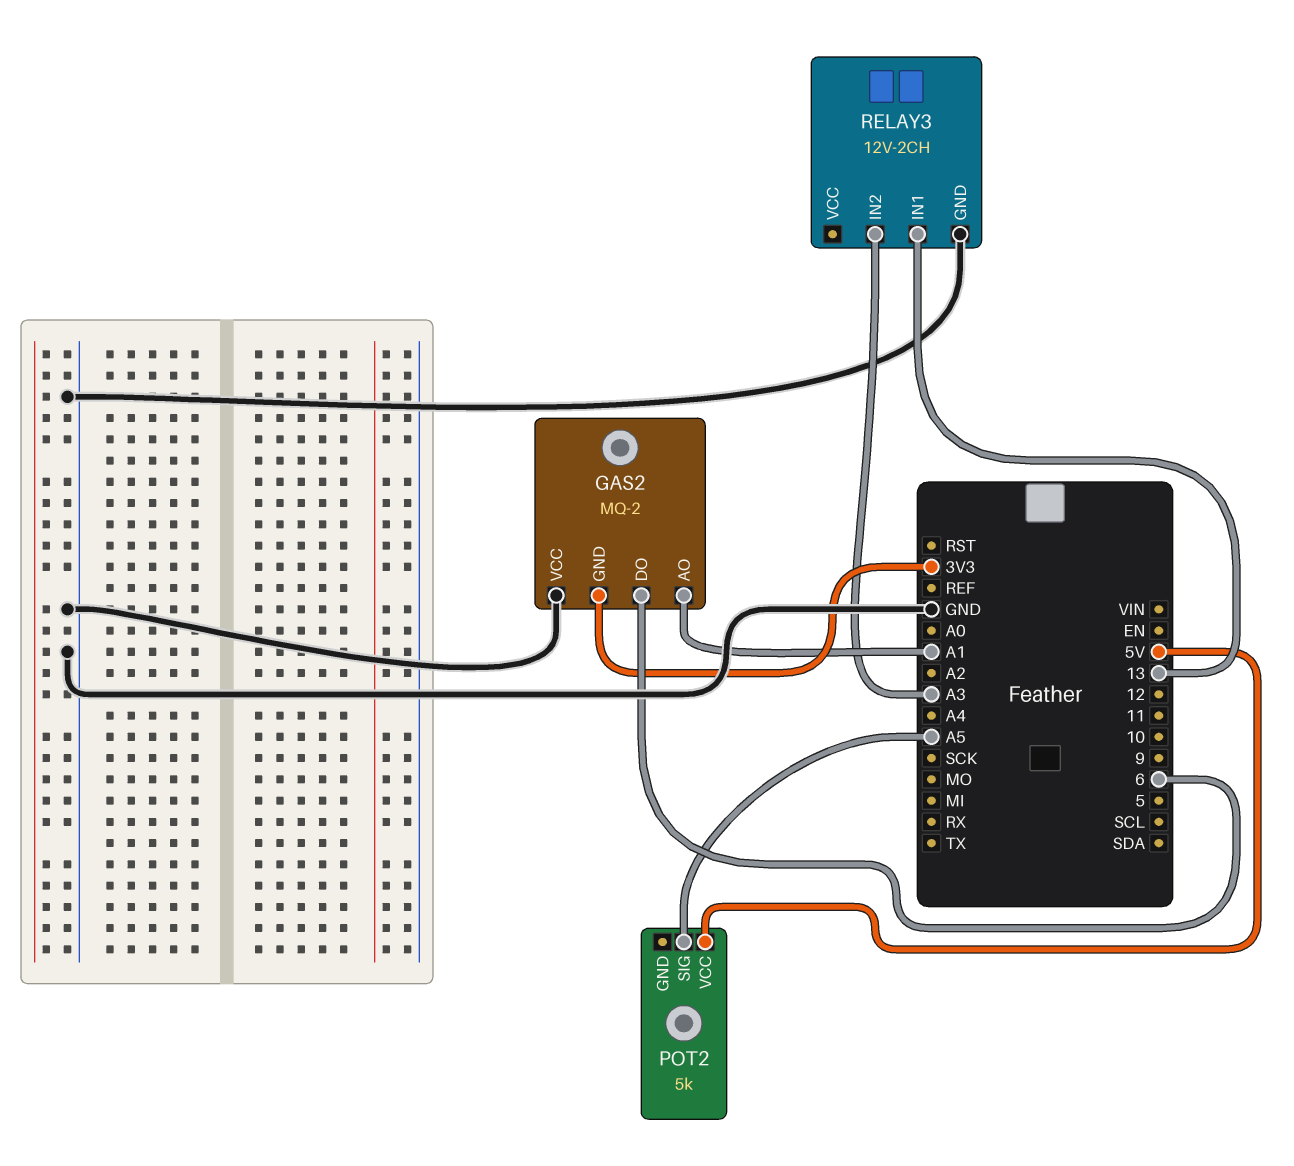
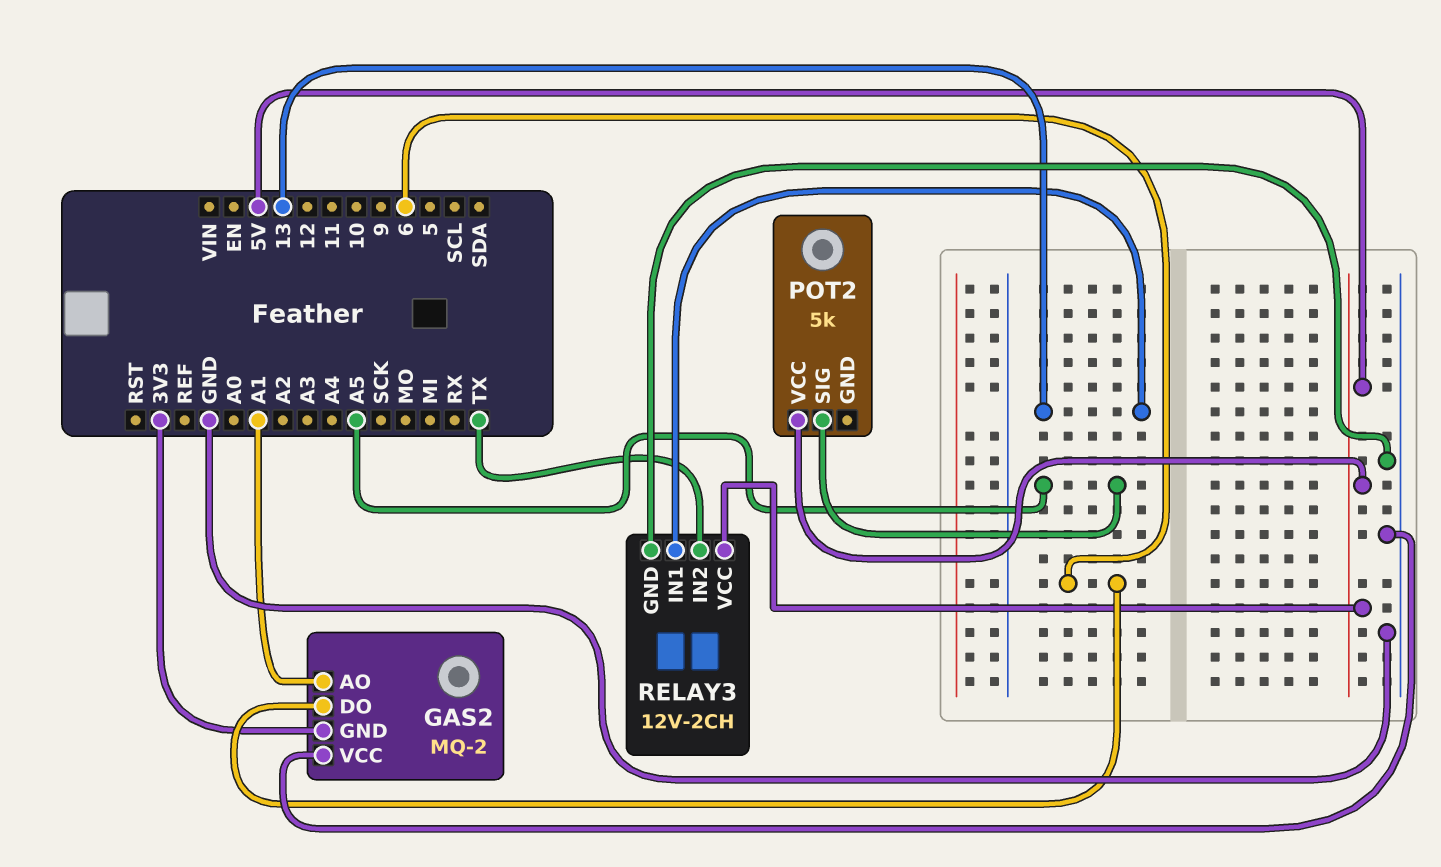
RELAY3 pin IN2: A3 -> TX
RELAY3 pin VCC: none -> 5V

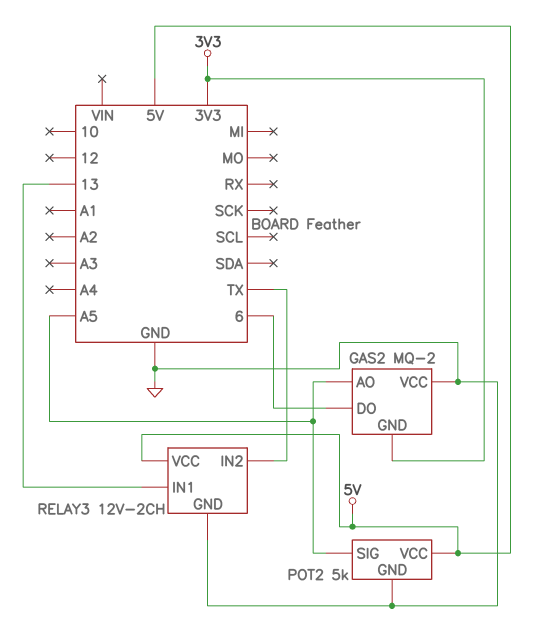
GAS2 pin AO: A1 -> A5
POT2 pin GND: none -> GND

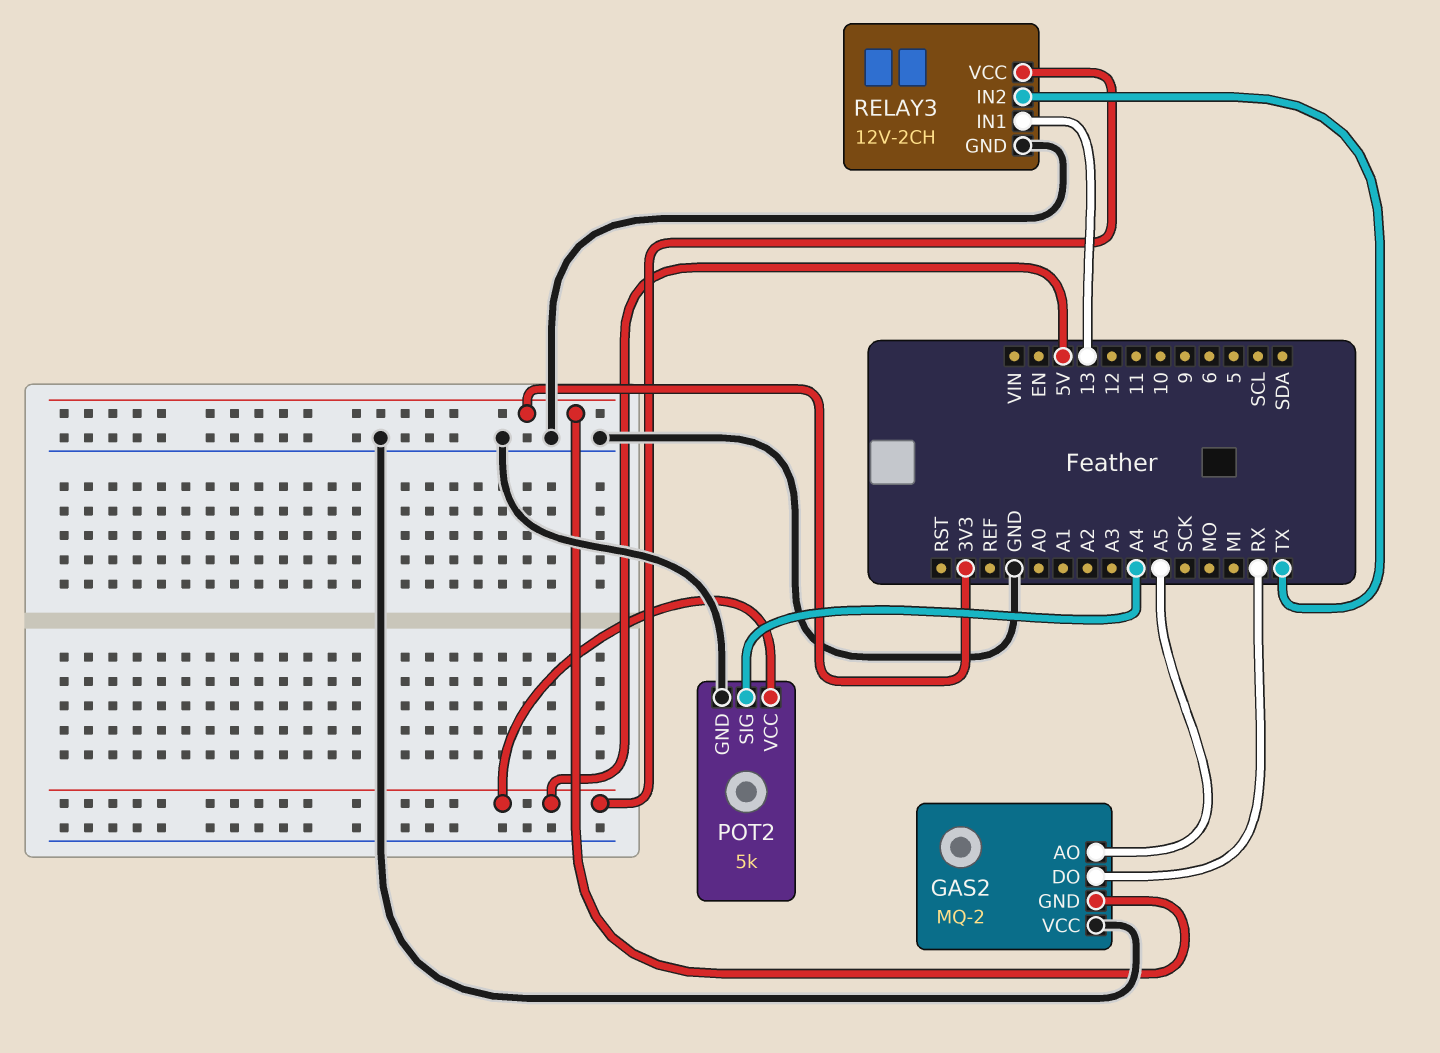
GAS2 pin DO: 6 -> RX
POT2 pin SIG: A5 -> A4

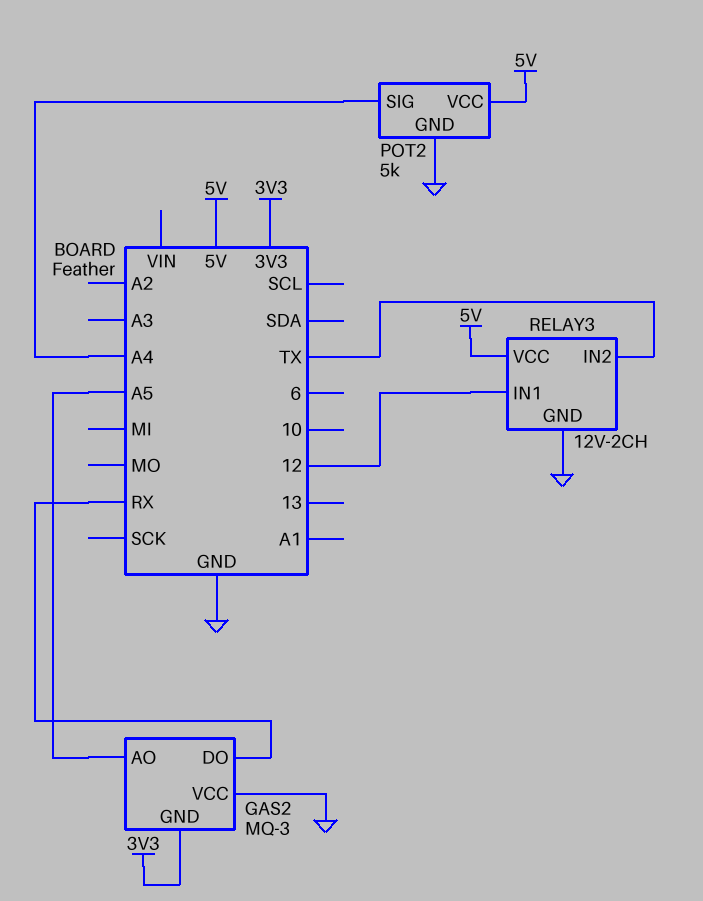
GAS2: MQ-2 -> MQ-3
RELAY3 pin IN1: 13 -> 12

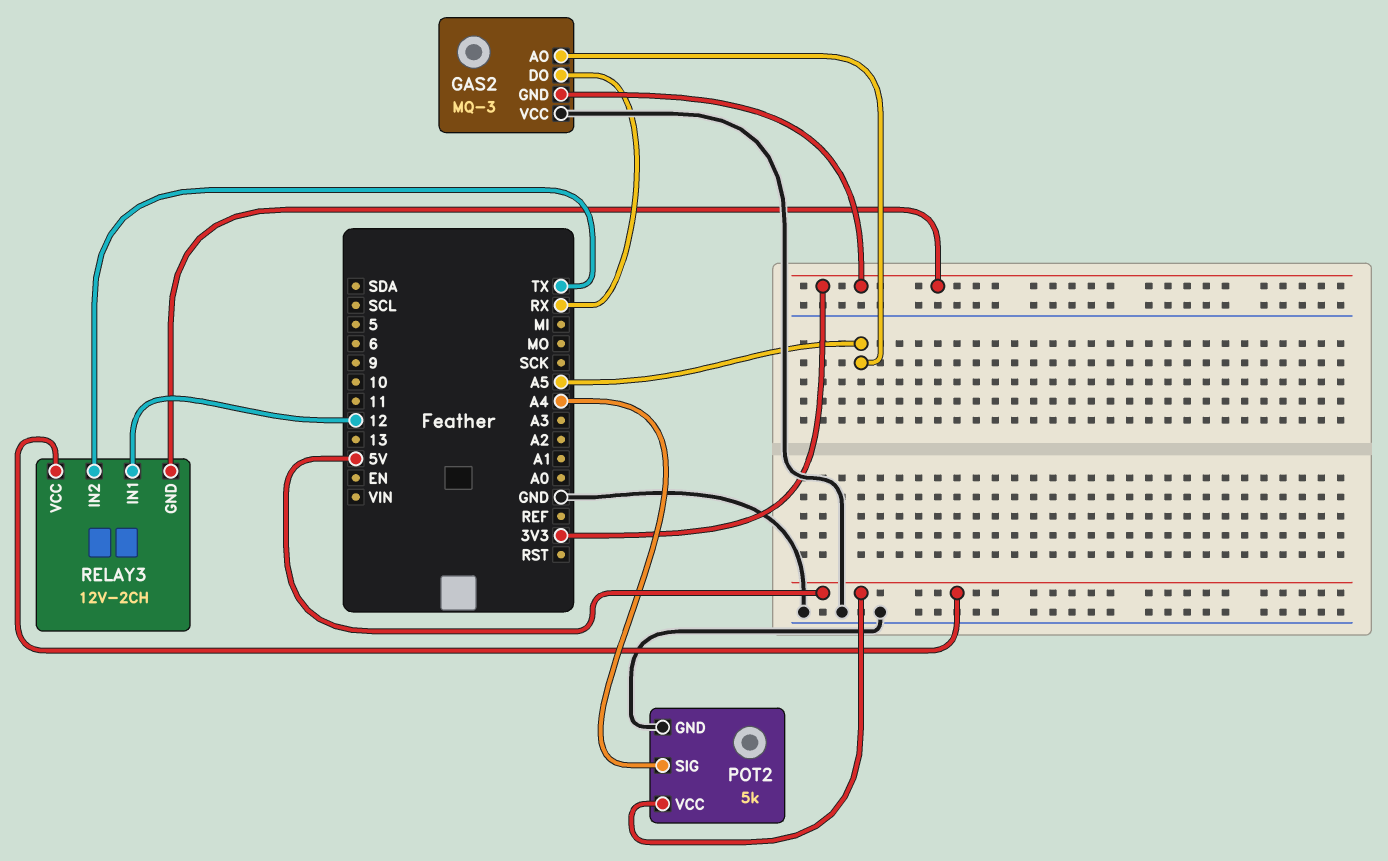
RELAY3 pin GND: GND -> 3V3

